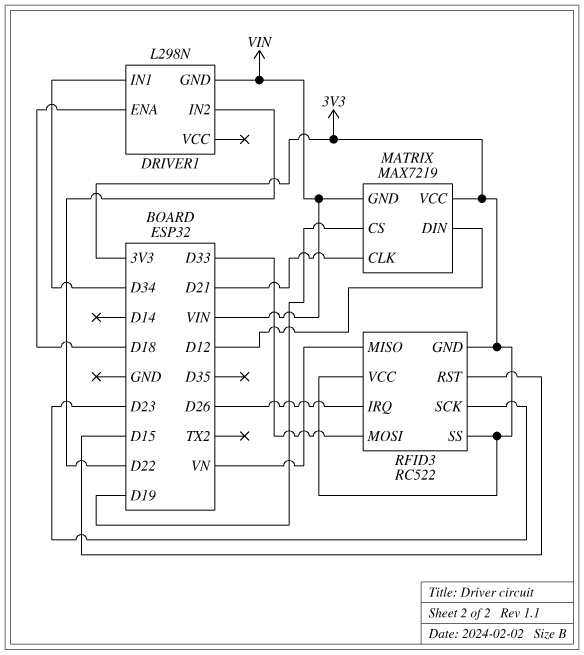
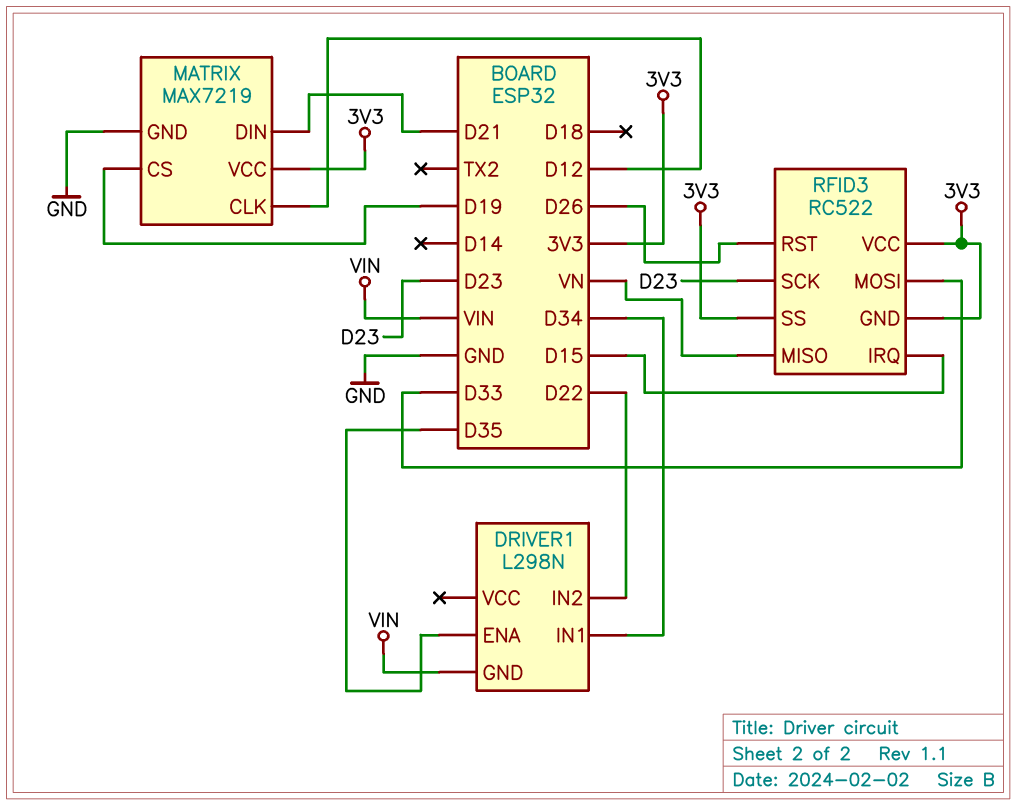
DRIVER1 pin ENA: D18 -> D35
MATRIX pin CLK: D21 -> D12
MATRIX pin DIN: D12 -> D21
MATRIX pin GND: VIN -> GND
RFID3 pin IRQ: D26 -> D15
RFID3 pin RST: D15 -> D26

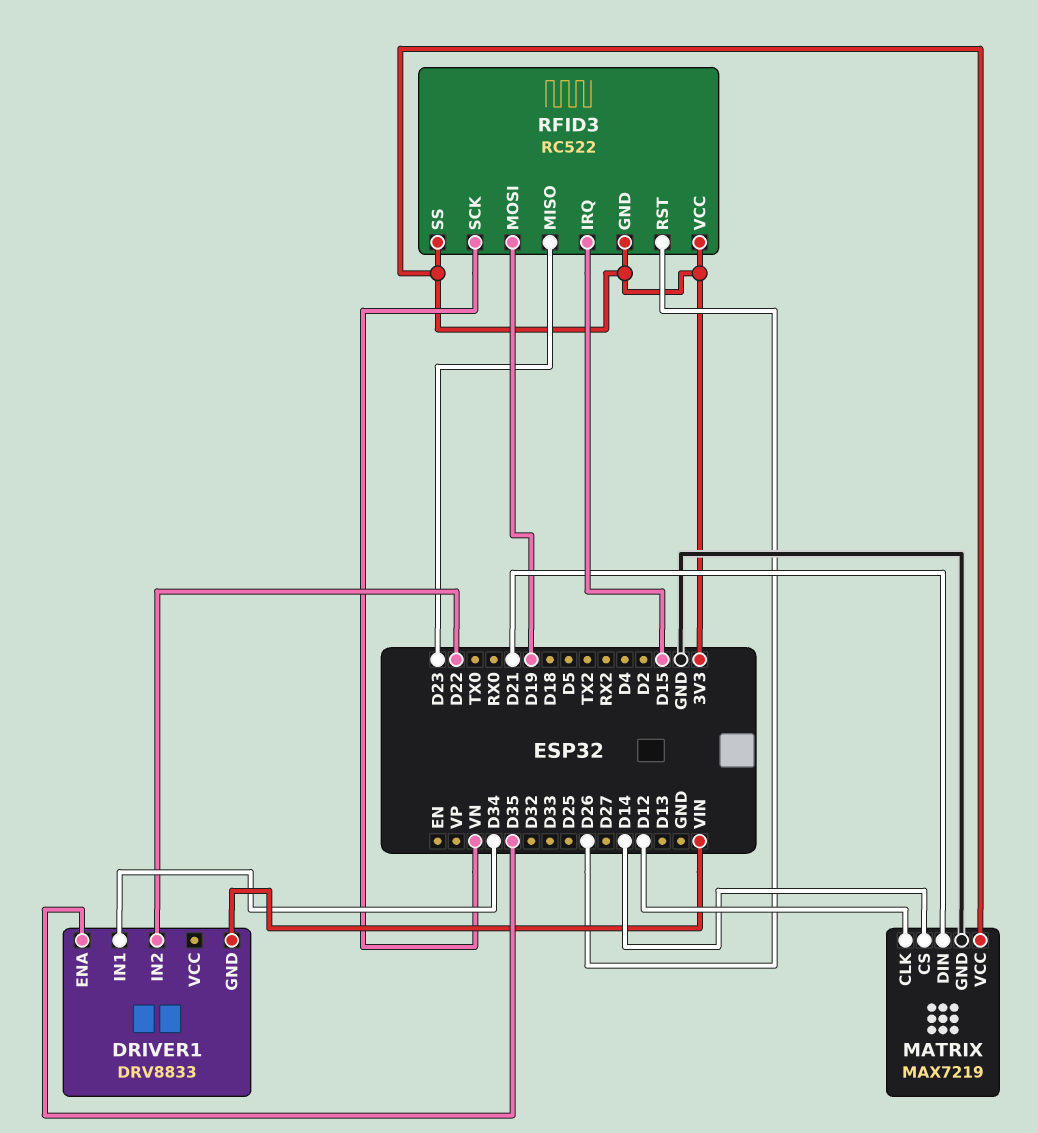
DRIVER1: L298N -> DRV8833
MATRIX pin CS: D19 -> D14
RFID3 pin MISO: VN -> D23
RFID3 pin MOSI: D33 -> D19
RFID3 pin SCK: D23 -> VN

